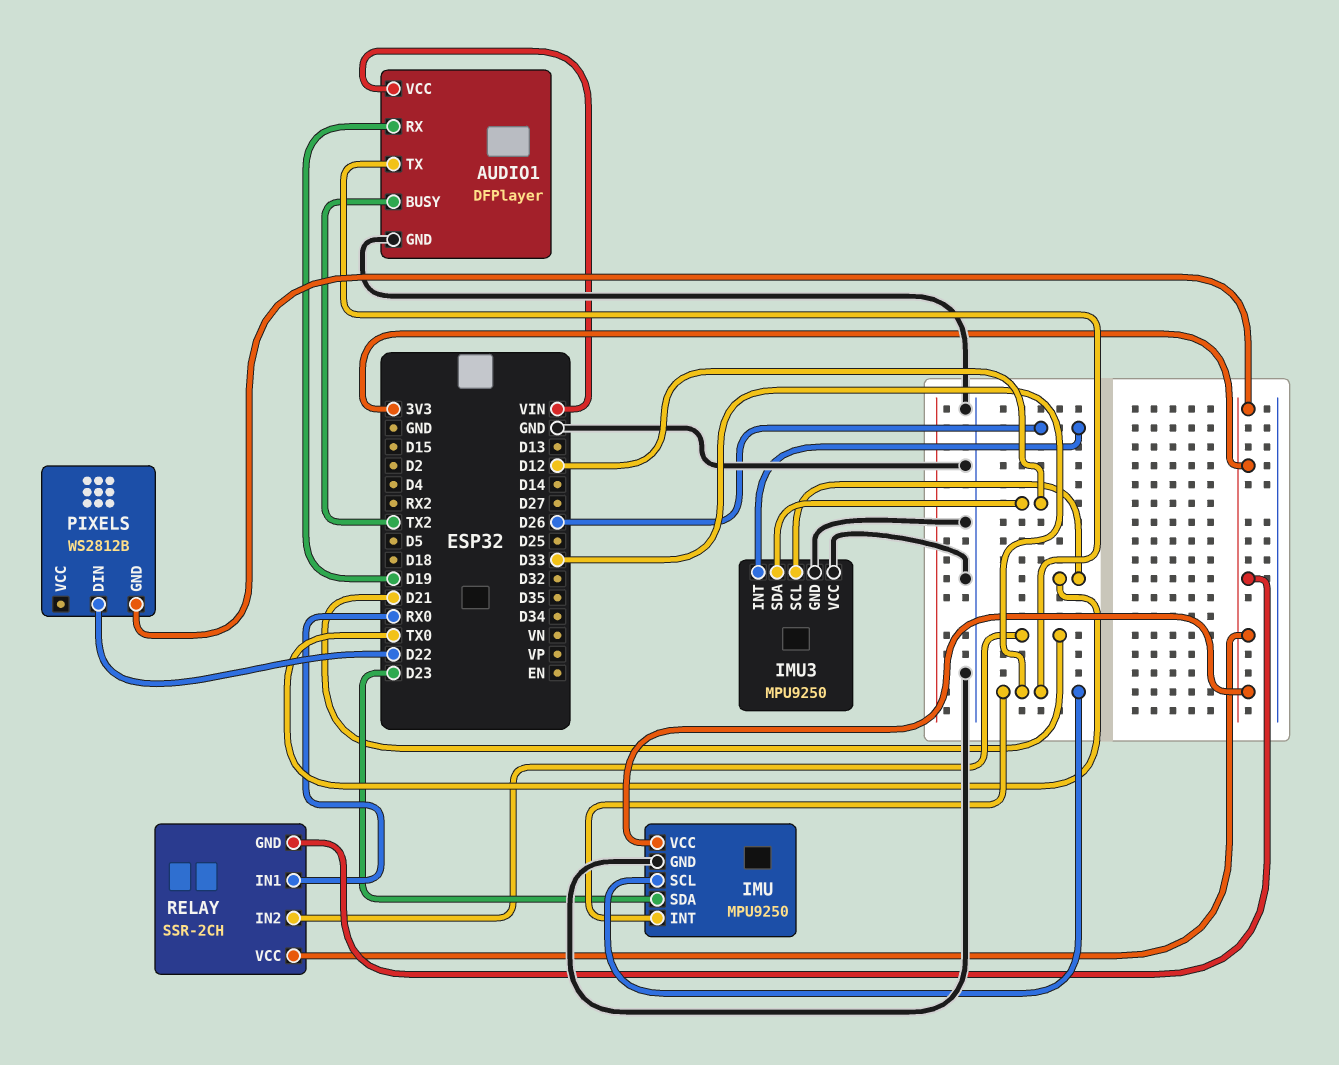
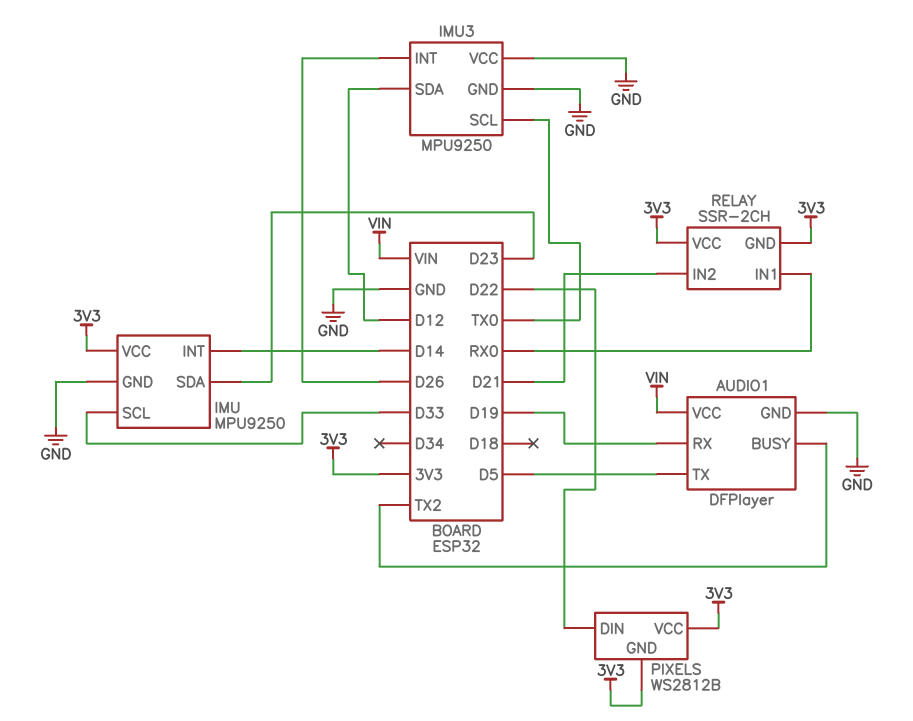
AUDIO1 pin TX: D33 -> D5
IMU pin INT: D33 -> D14
PIXELS pin VCC: none -> 3V3

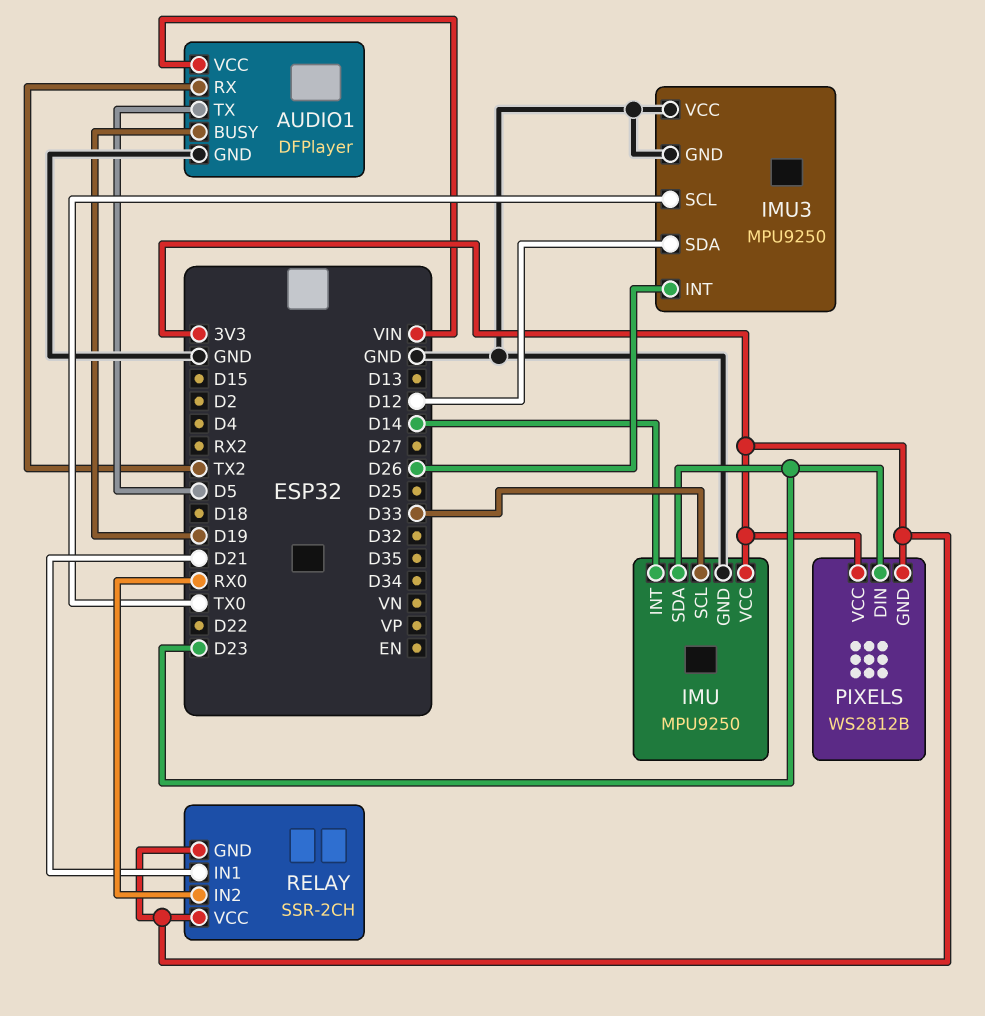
AUDIO1 pin BUSY: TX2 -> D19
AUDIO1 pin RX: D19 -> TX2
PIXELS pin DIN: D22 -> D23
RELAY pin IN1: RX0 -> D21
RELAY pin IN2: D21 -> RX0

